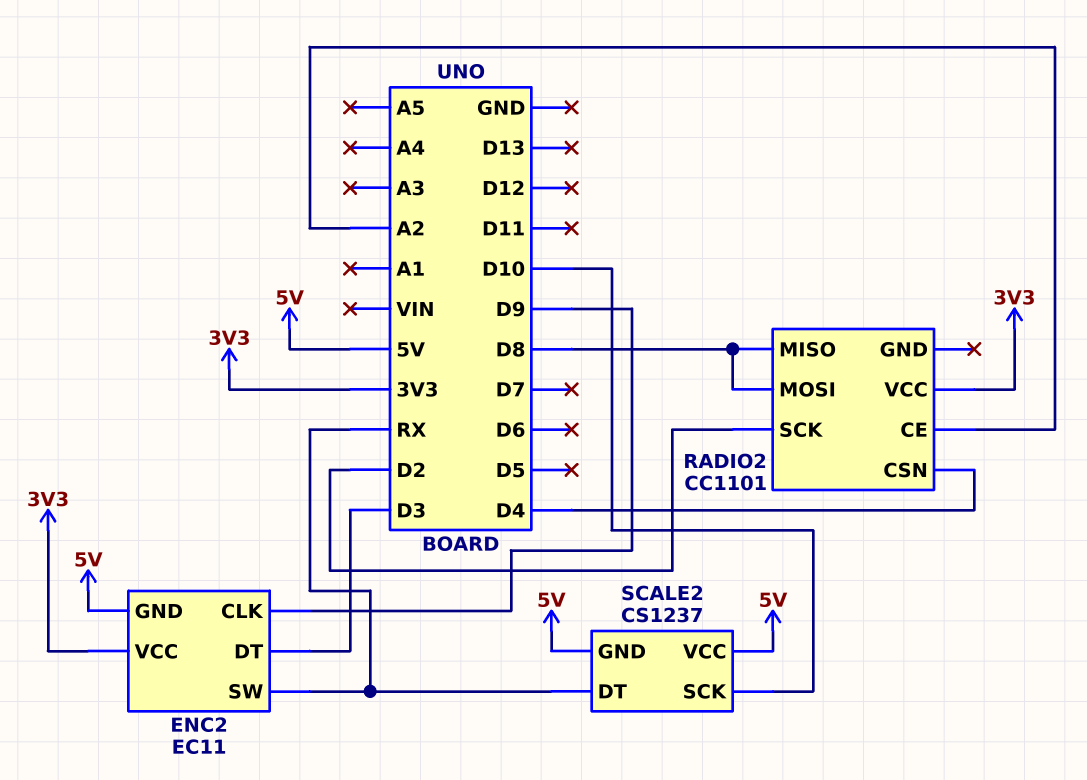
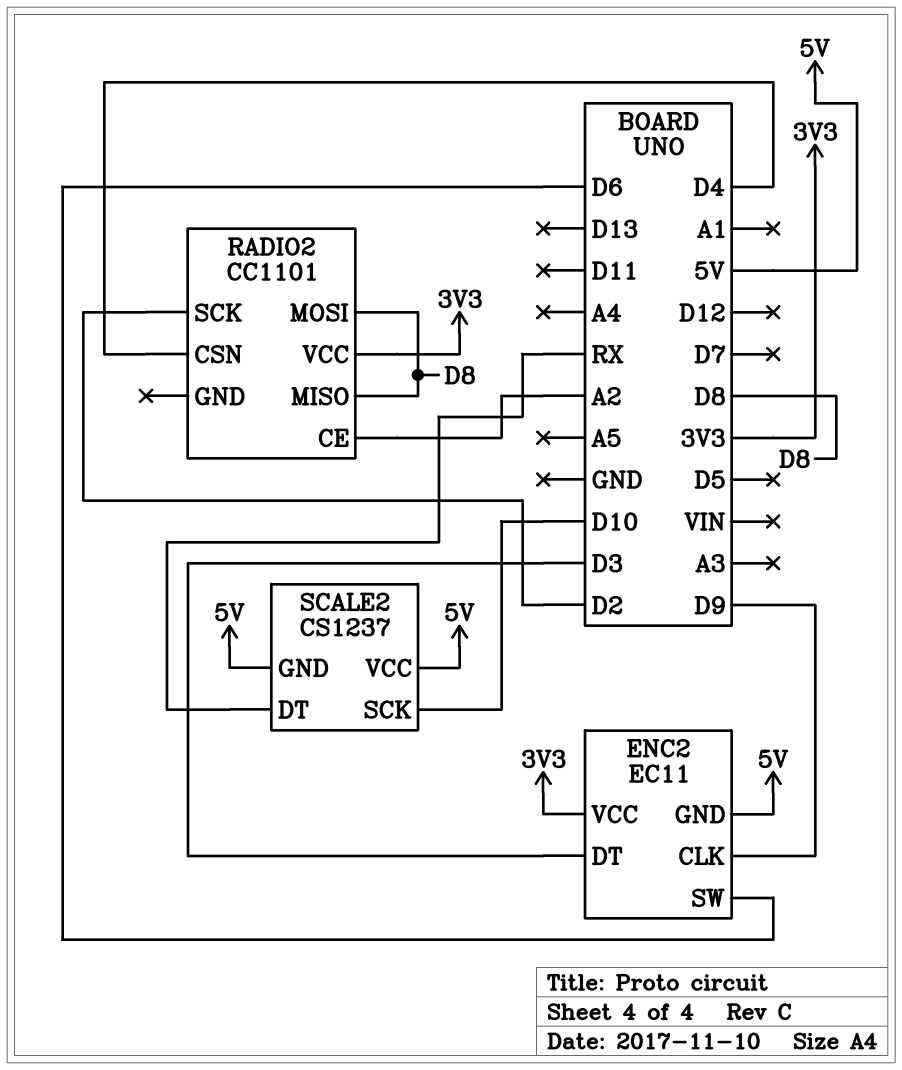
ENC2 pin SW: RX -> D6

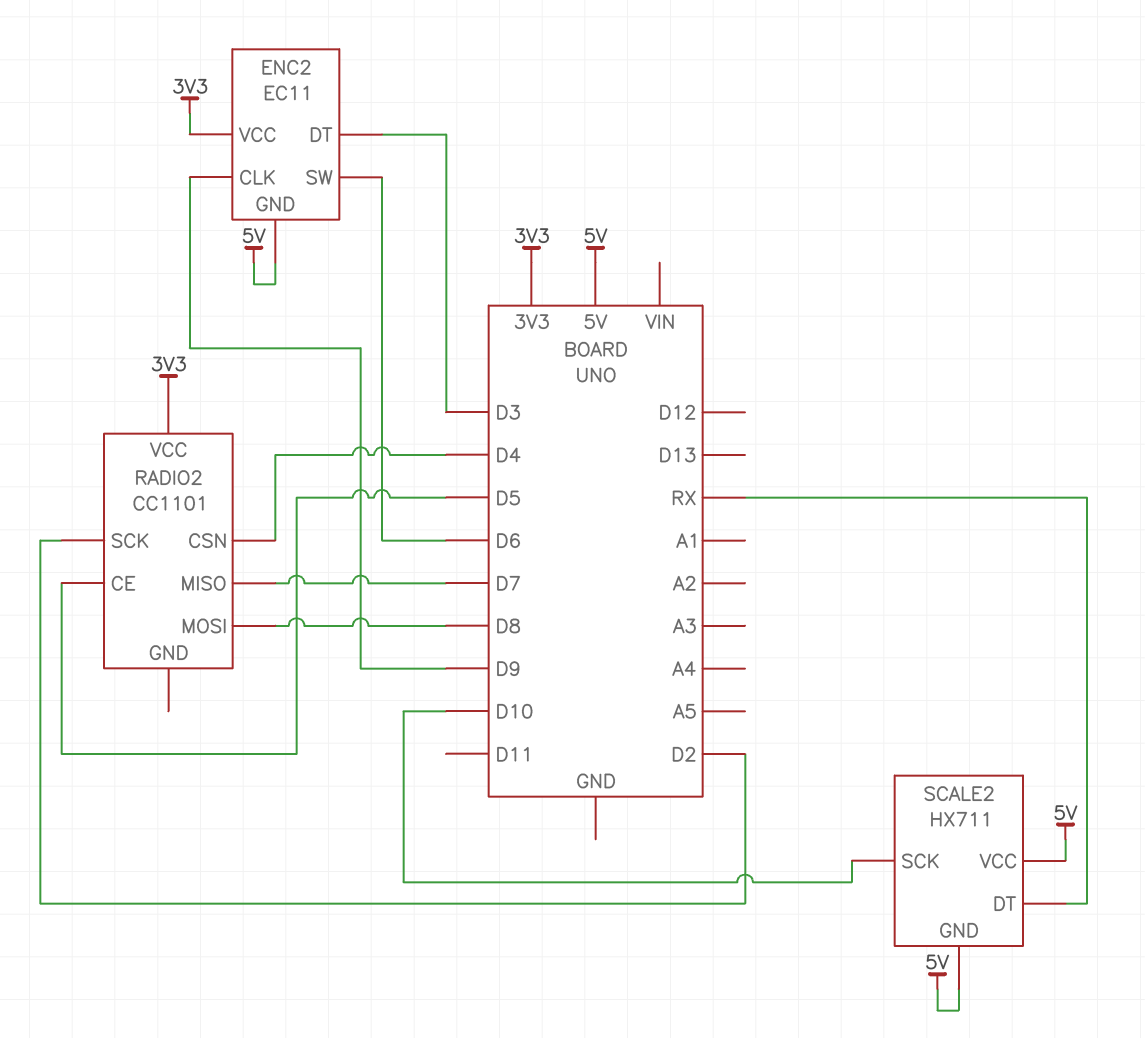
RADIO2 pin CE: A2 -> D5
RADIO2 pin MISO: D8 -> D7
SCALE2: CS1237 -> HX711

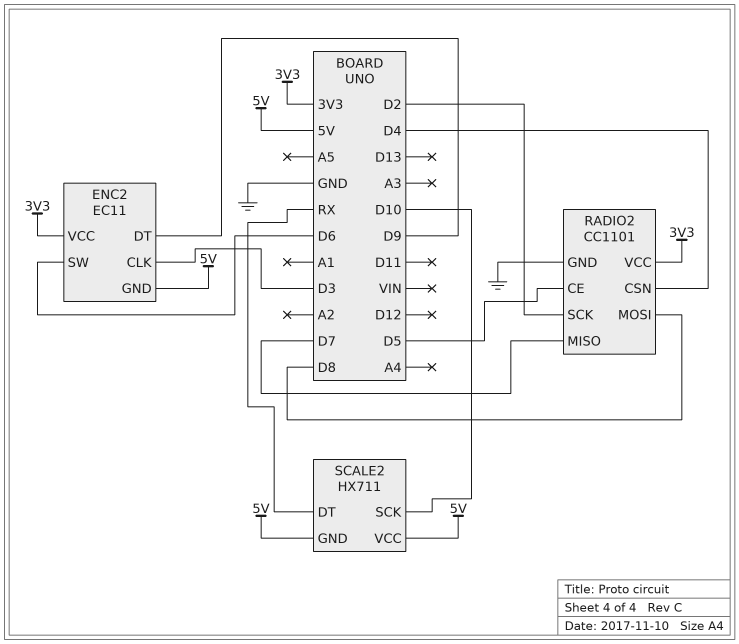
ENC2 pin CLK: D9 -> D3
ENC2 pin DT: D3 -> D9
RADIO2 pin GND: none -> GND

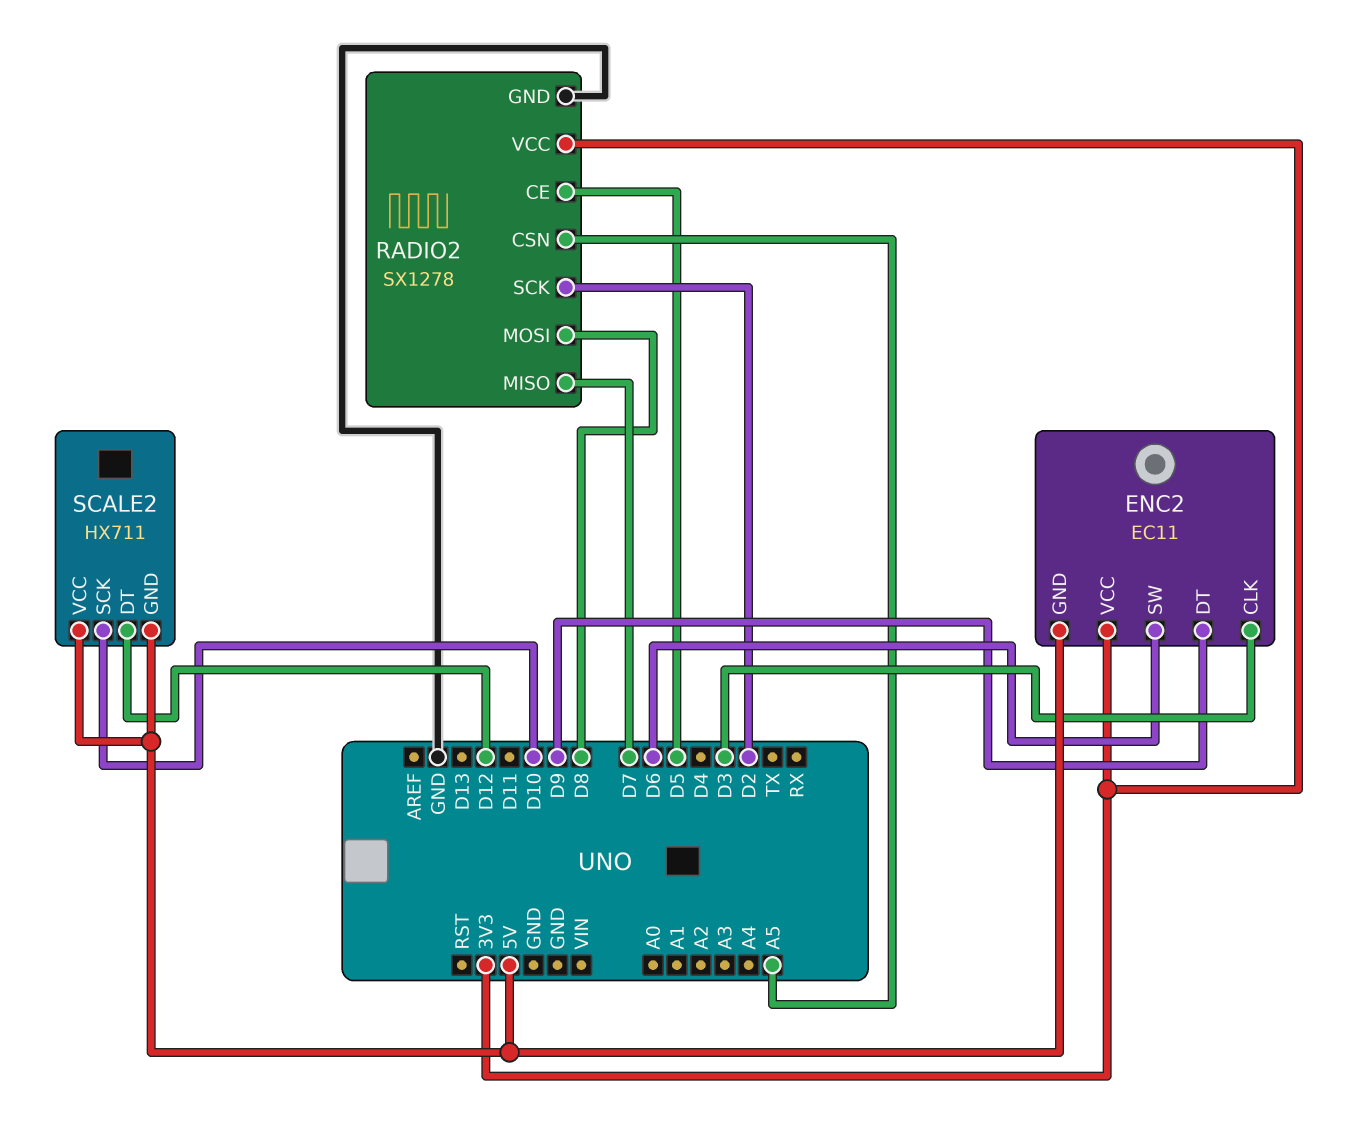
RADIO2: CC1101 -> SX1278
RADIO2 pin CSN: D4 -> A5
SCALE2 pin DT: RX -> D12

